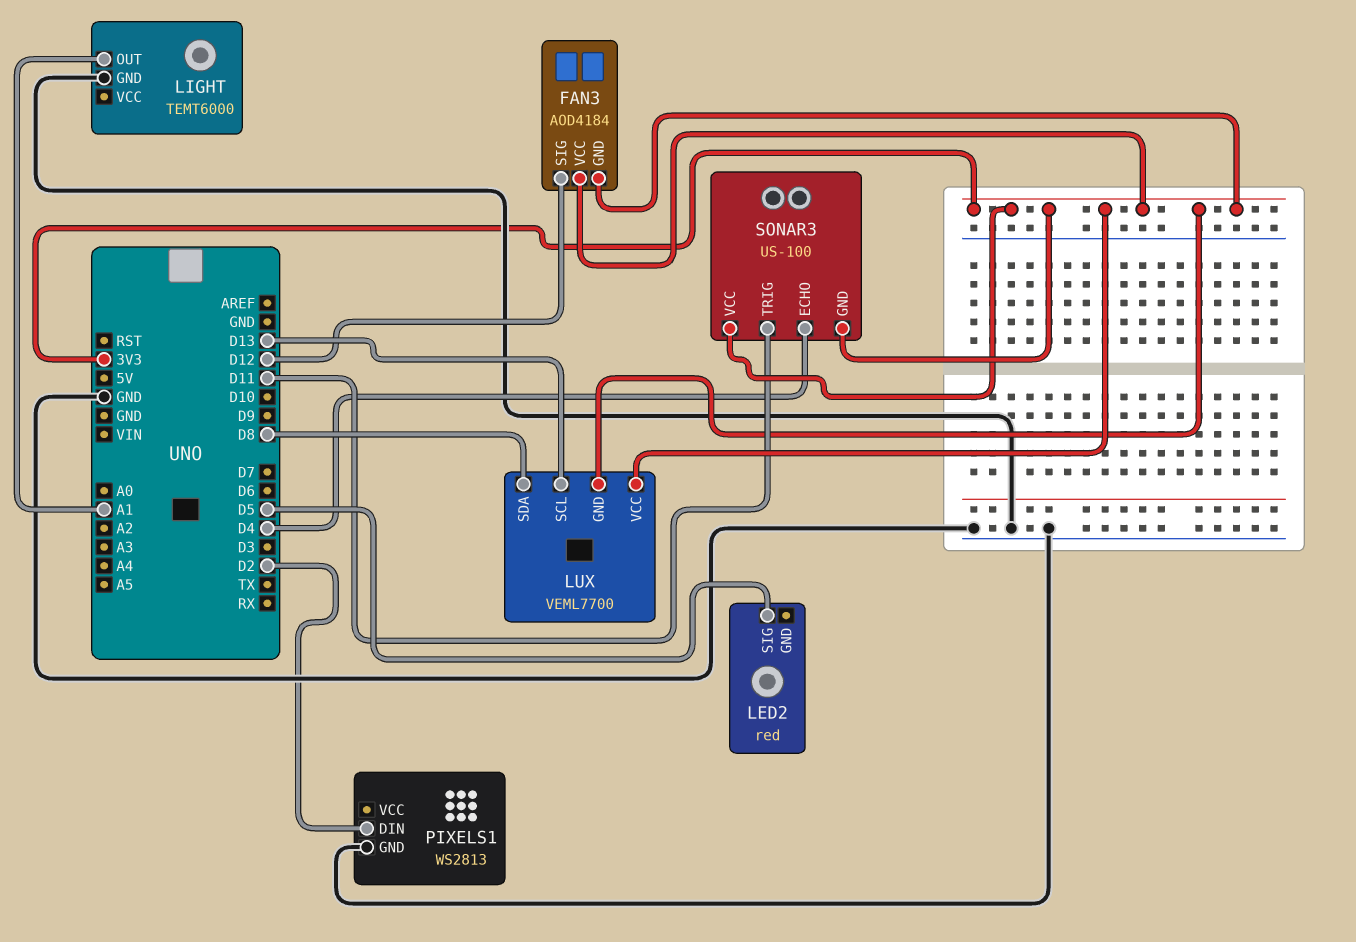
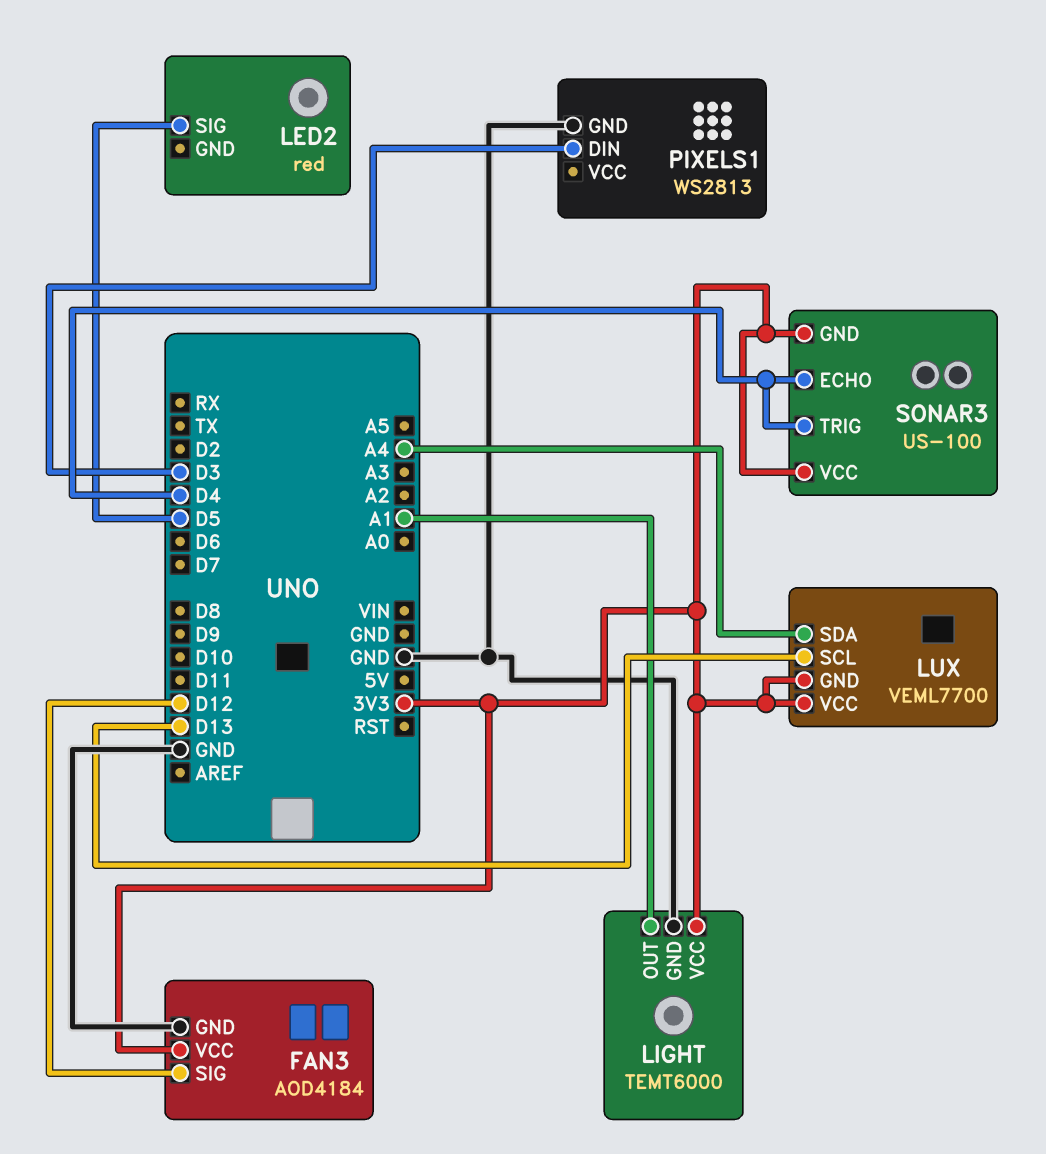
FAN3 pin GND: 3V3 -> GND
LIGHT pin VCC: none -> 3V3
LUX pin SDA: D8 -> A4
PIXELS1 pin DIN: D2 -> D3
SONAR3 pin TRIG: D11 -> D4

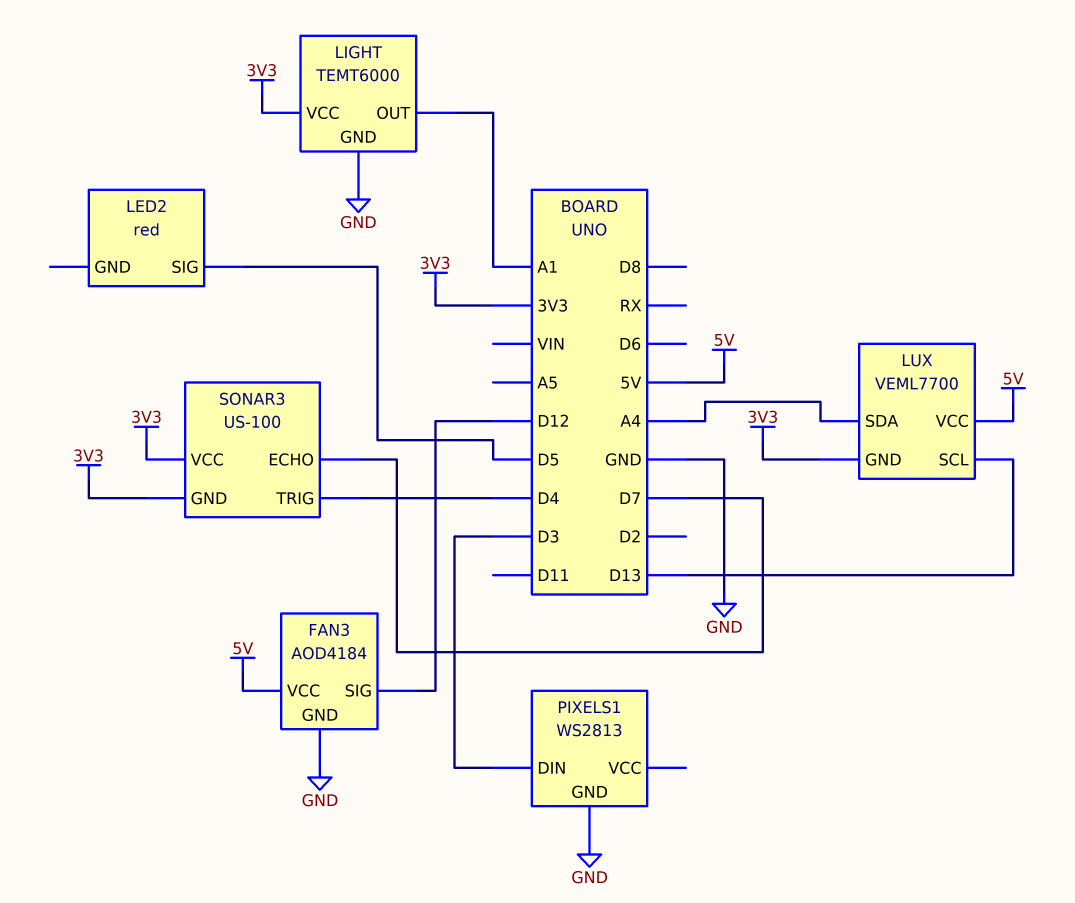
FAN3 pin VCC: 3V3 -> 5V
LUX pin VCC: 3V3 -> 5V
SONAR3 pin ECHO: D4 -> D7

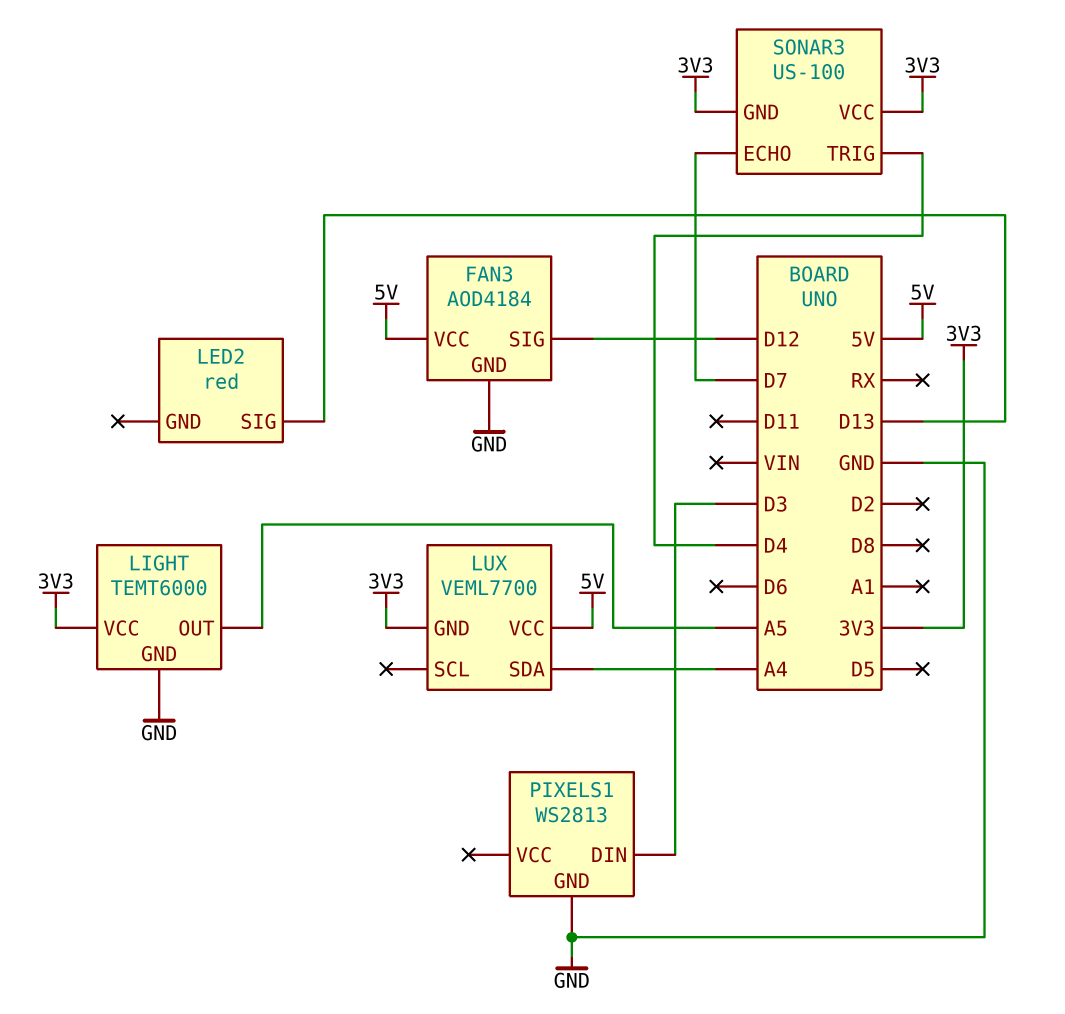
LED2 pin SIG: D5 -> D13
LIGHT pin OUT: A1 -> A5
LUX pin SCL: D13 -> none

